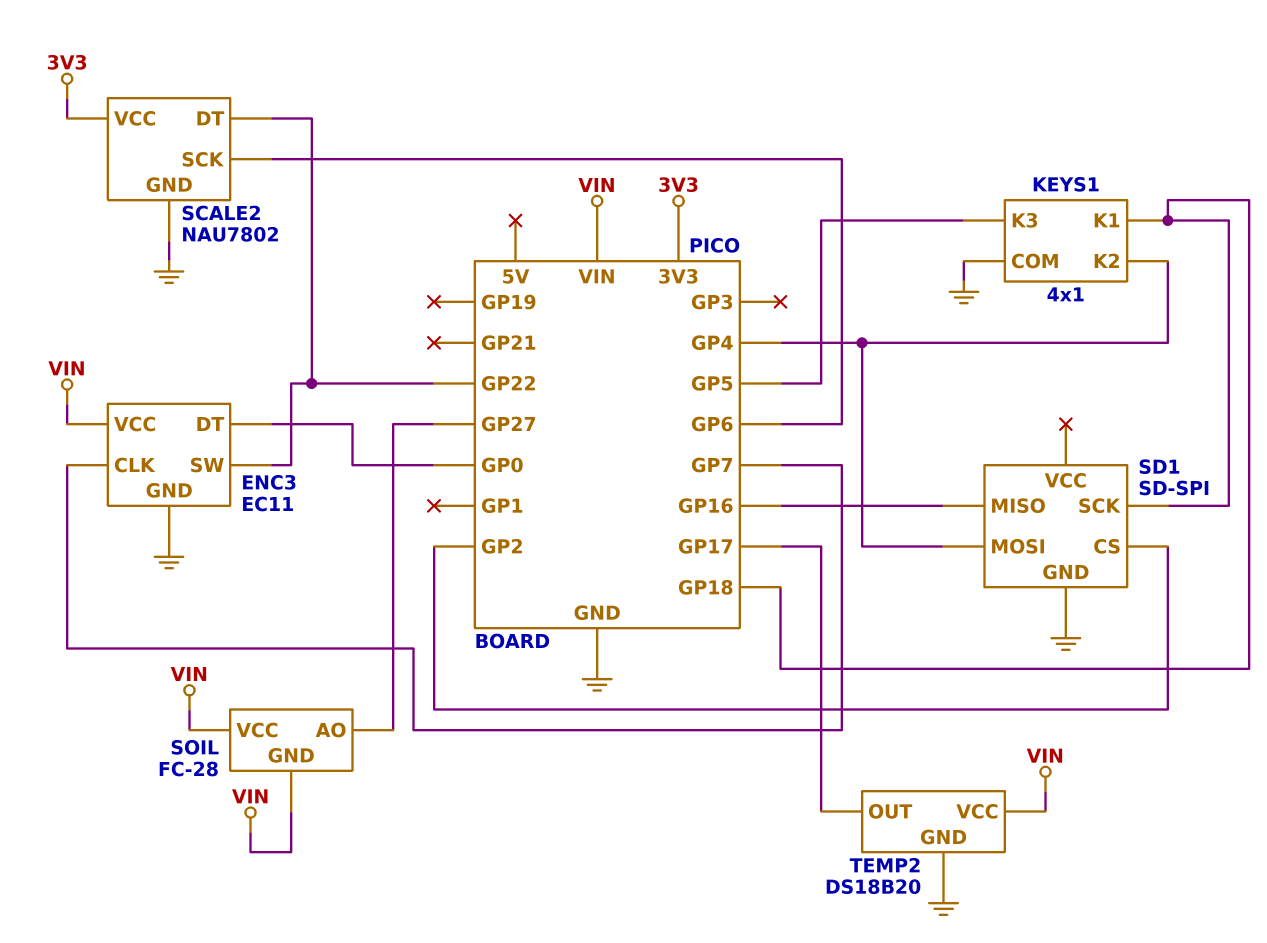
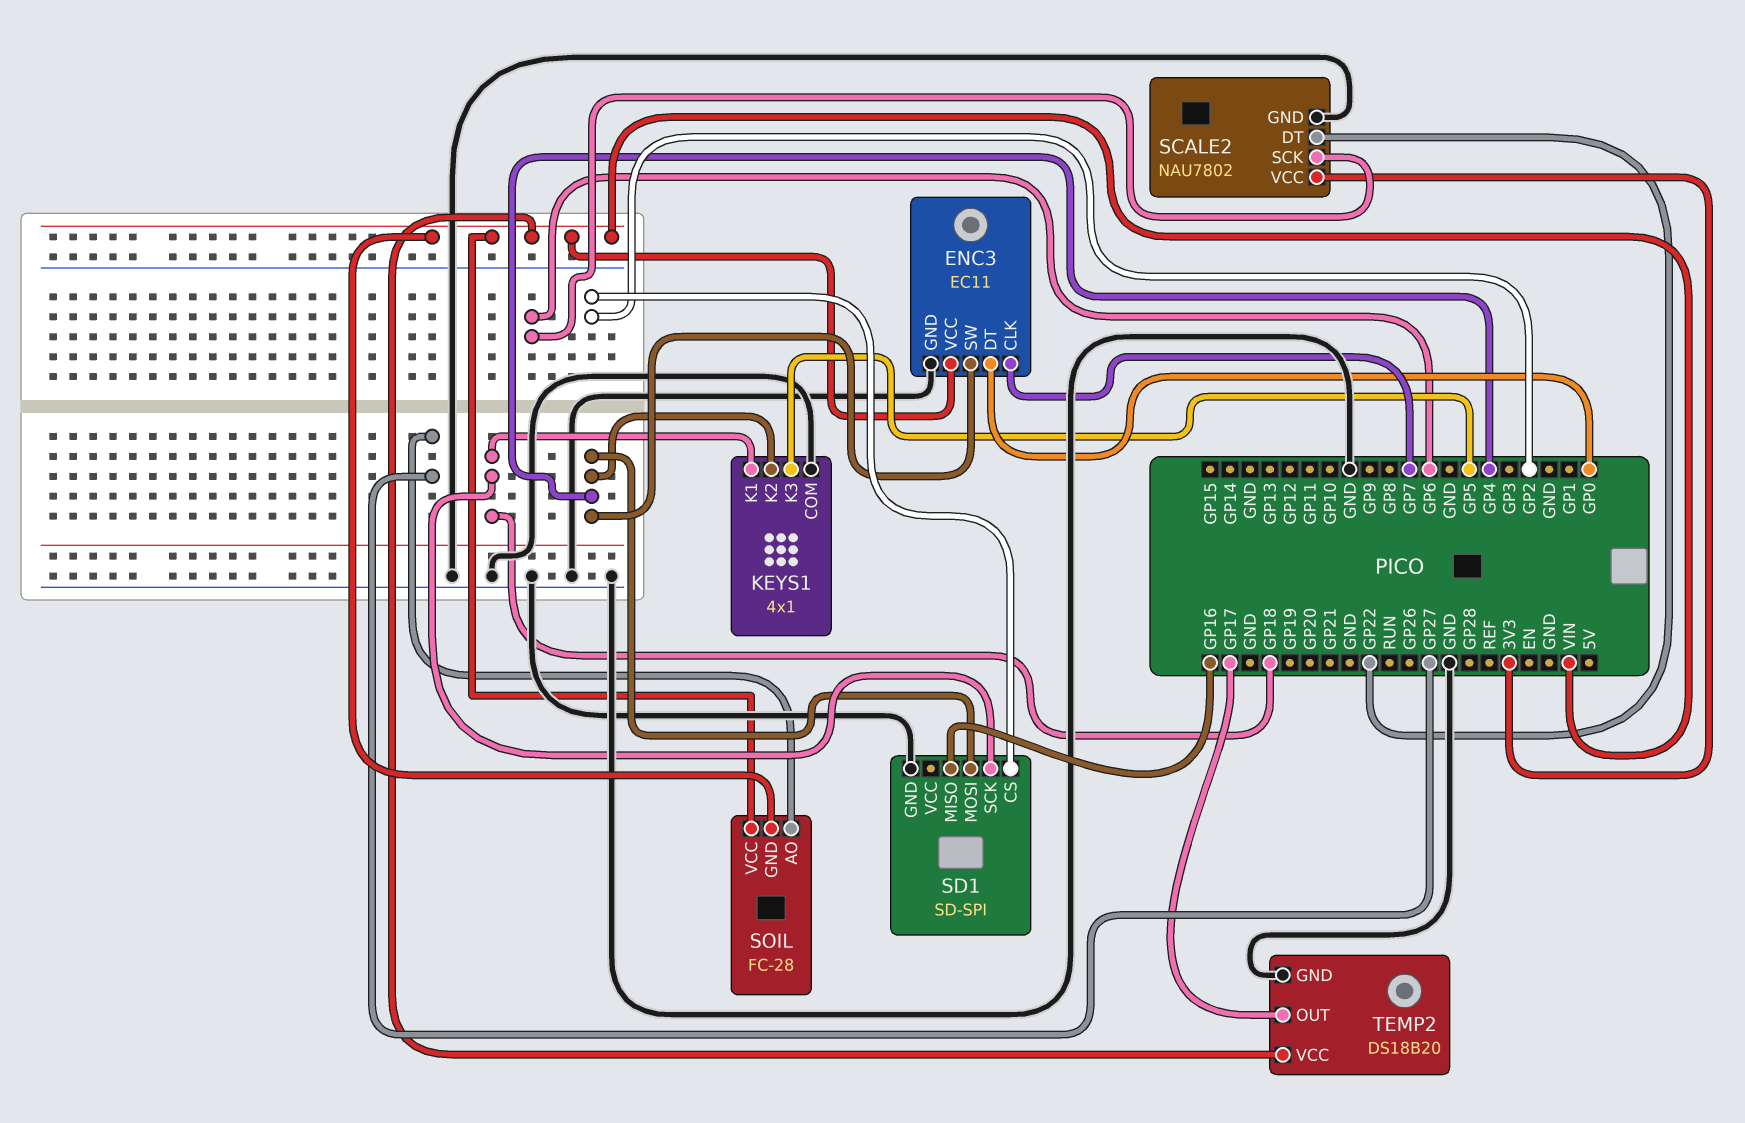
ENC3 pin SW: GP22 -> GP4

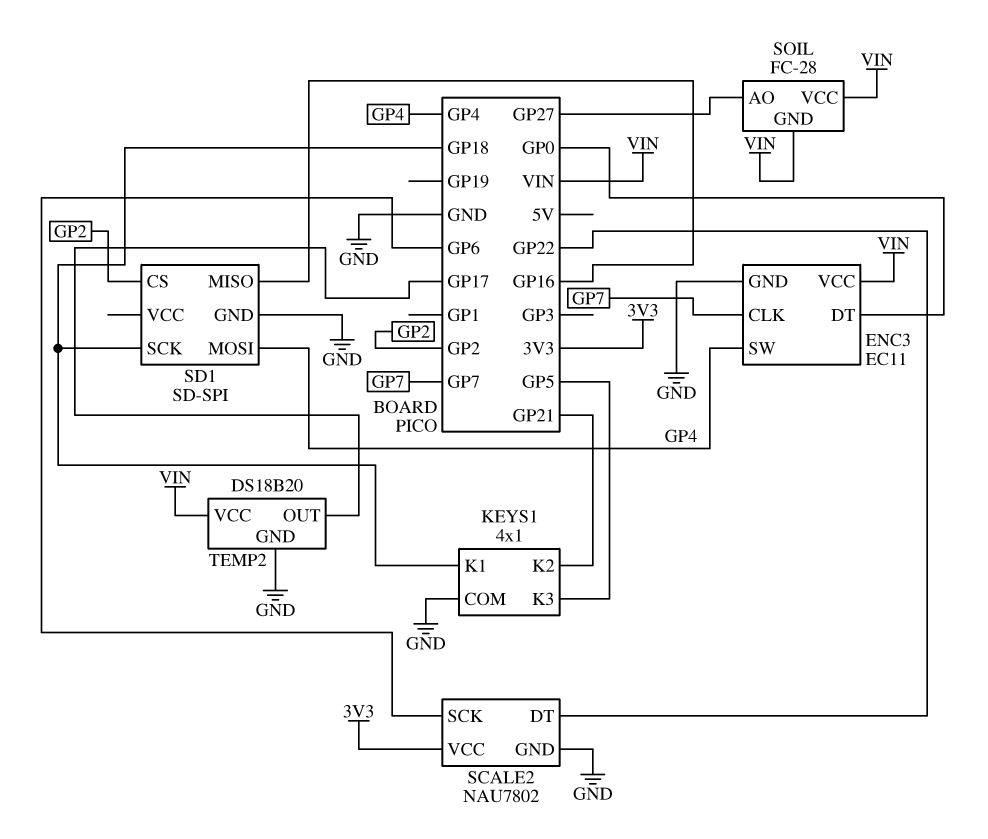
KEYS1 pin K2: GP4 -> GP21

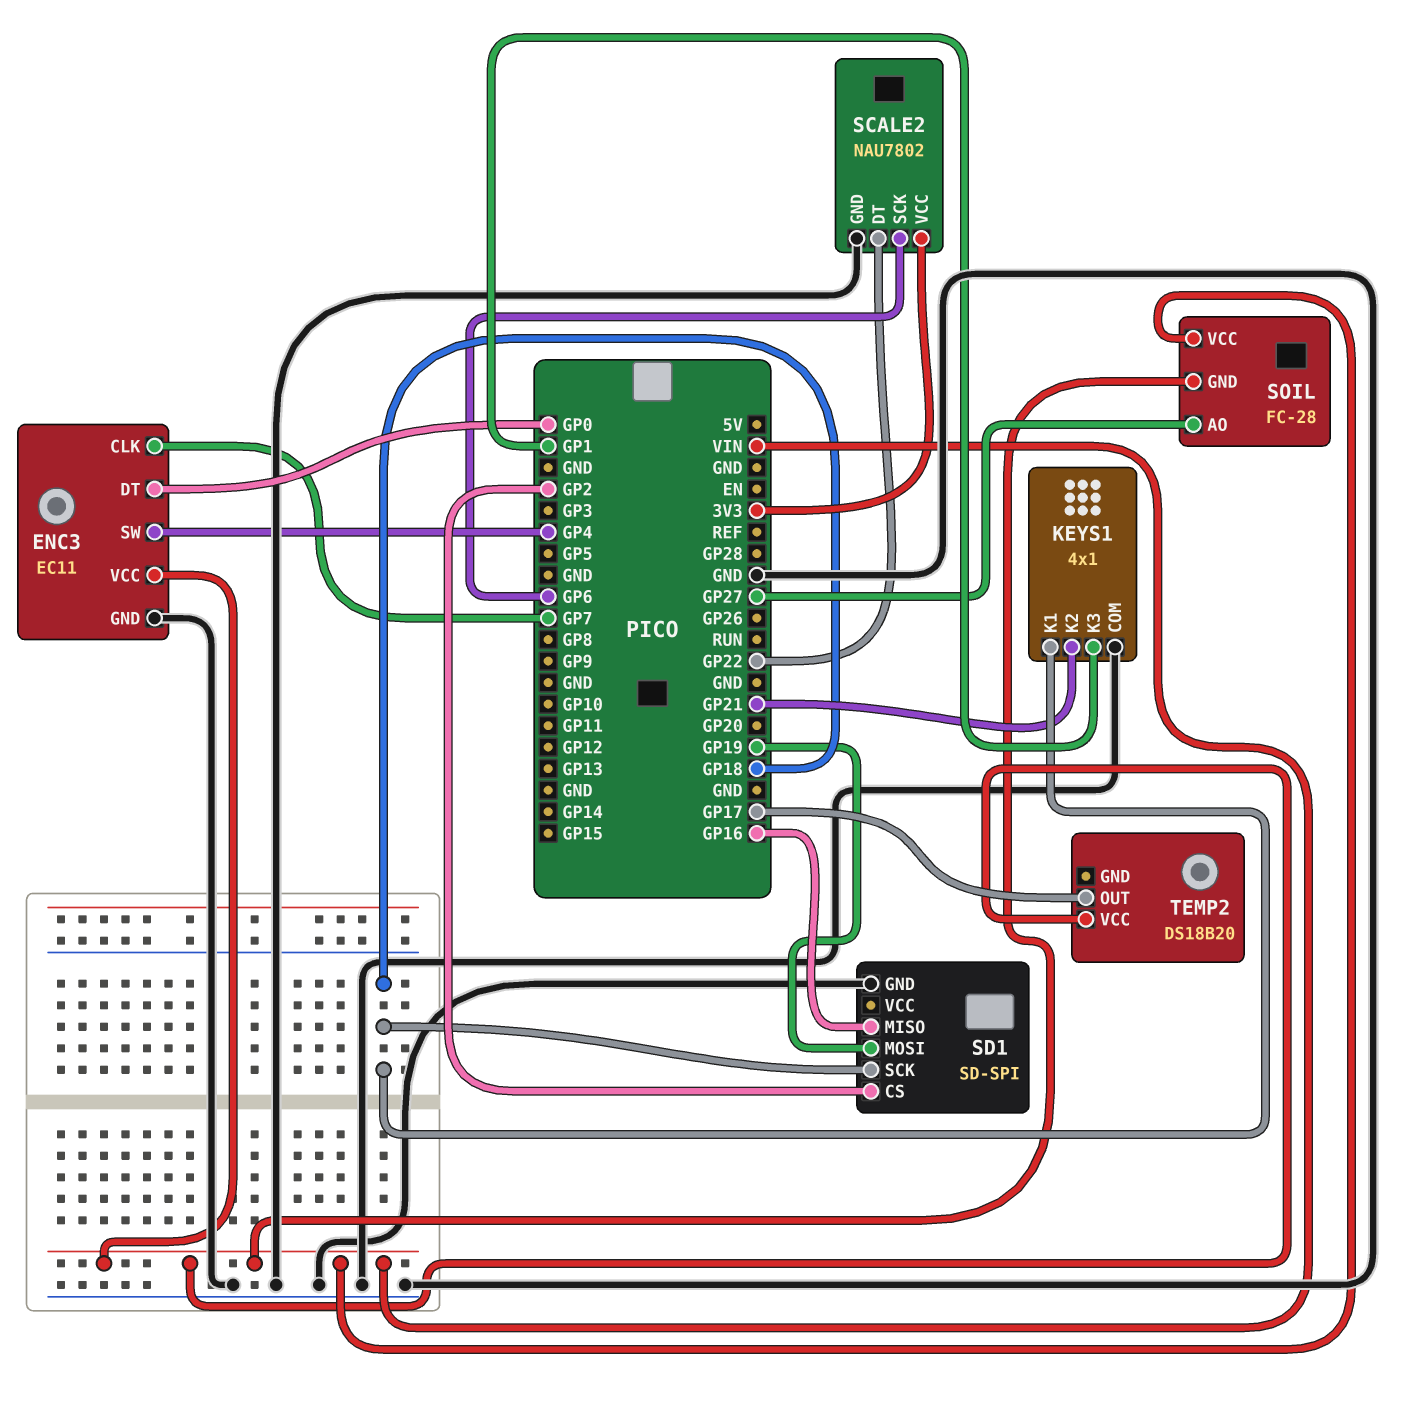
KEYS1 pin K3: GP5 -> GP1
SD1 pin MOSI: GP4 -> GP19
TEMP2 pin GND: GND -> none

